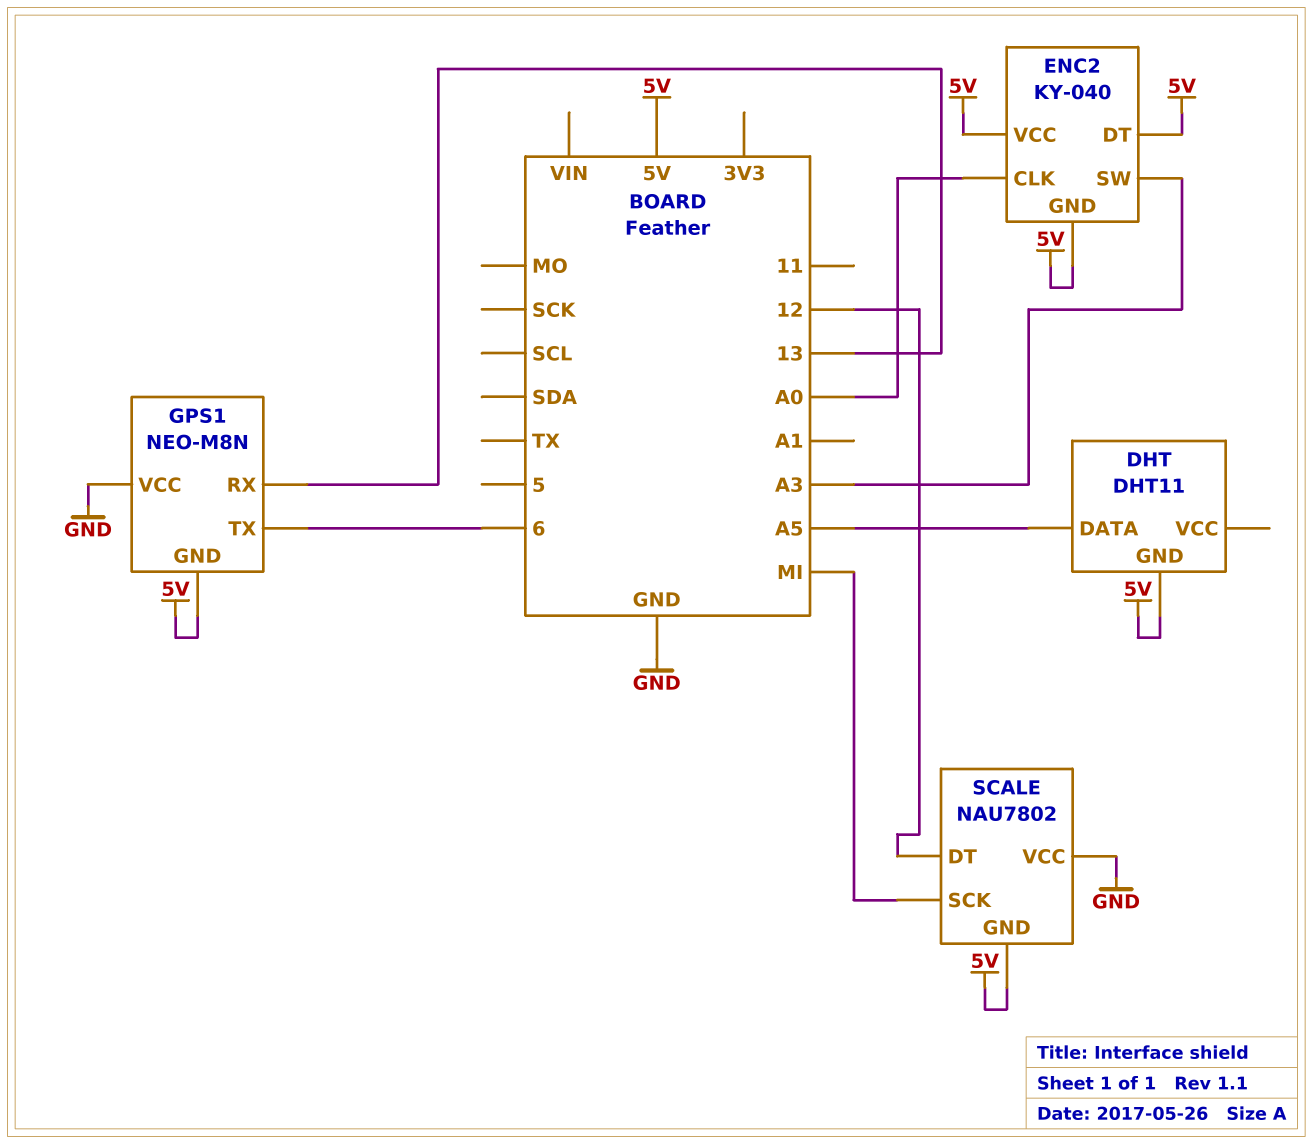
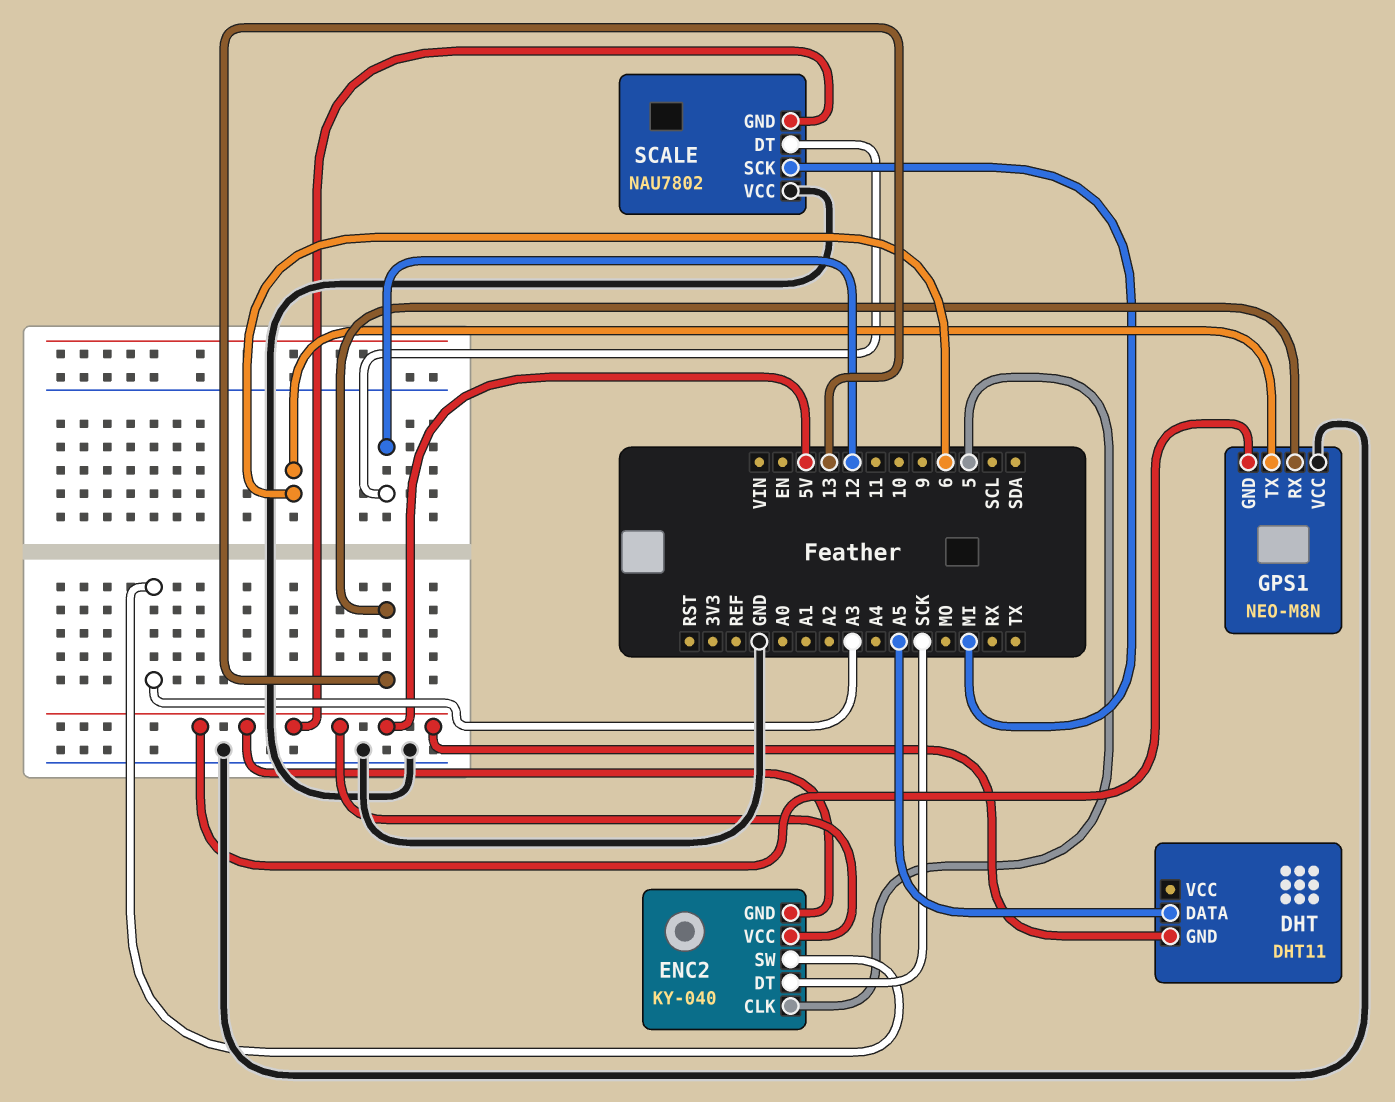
ENC2 pin CLK: A0 -> 5
ENC2 pin DT: 5V -> SCK

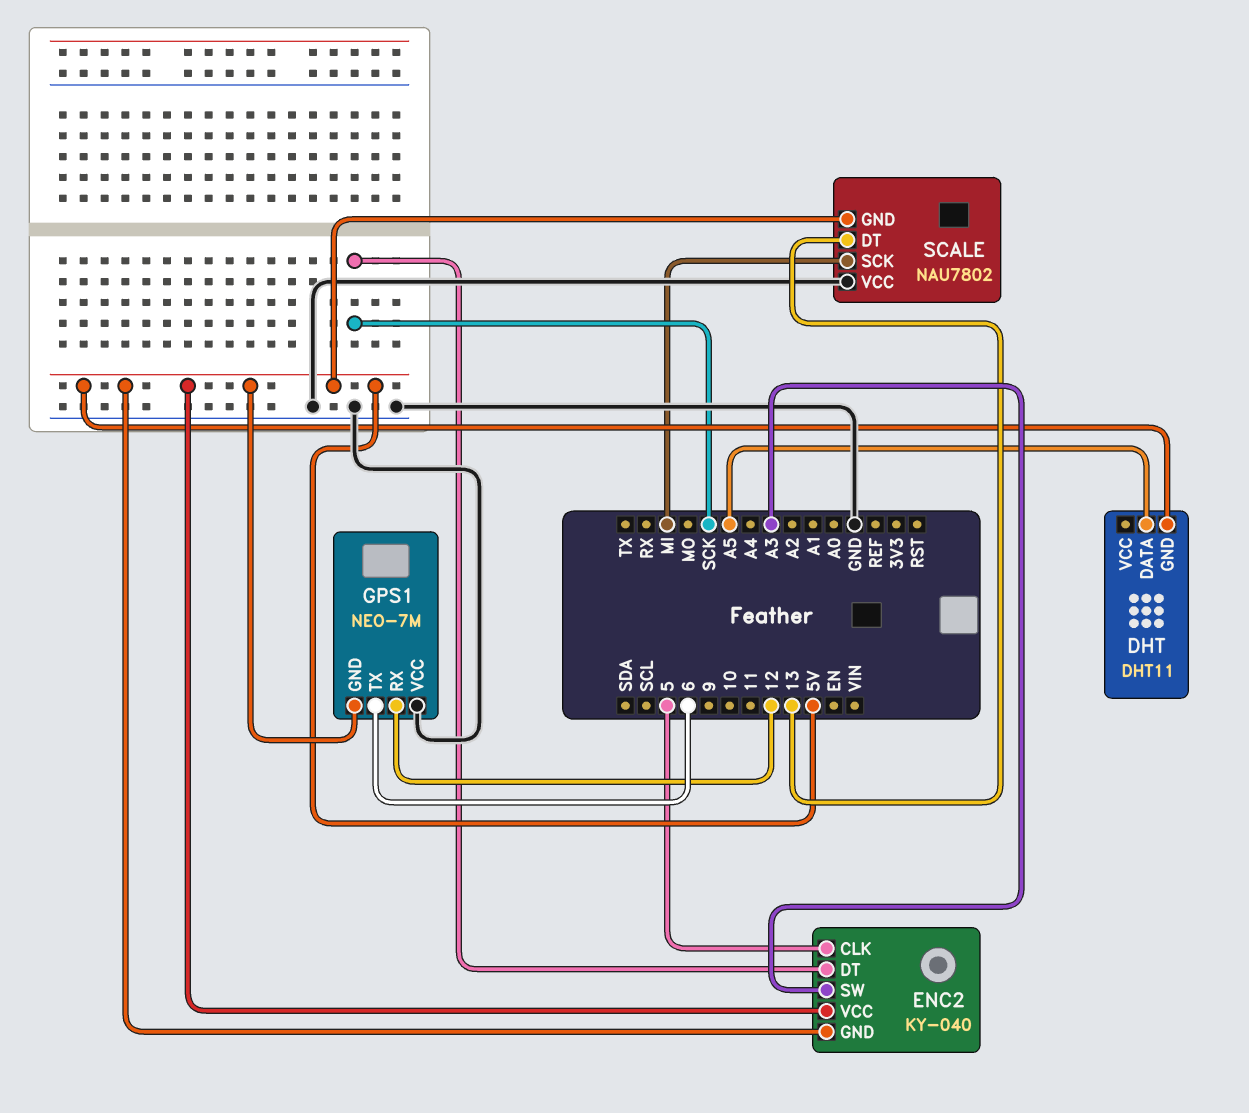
GPS1: NEO-M8N -> NEO-7M
GPS1 pin RX: 13 -> 12
SCALE pin DT: 12 -> 13

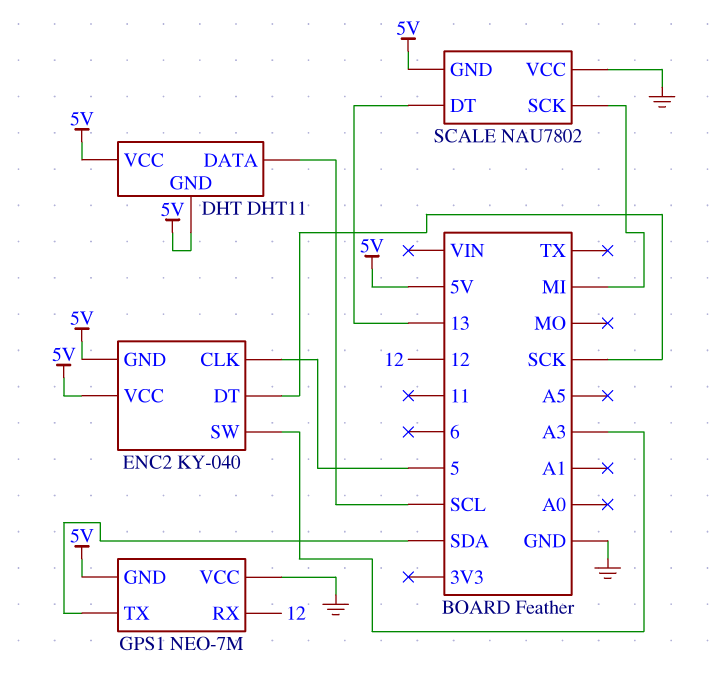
DHT pin DATA: A5 -> SCL
DHT pin VCC: none -> 5V
GPS1 pin TX: 6 -> SDA

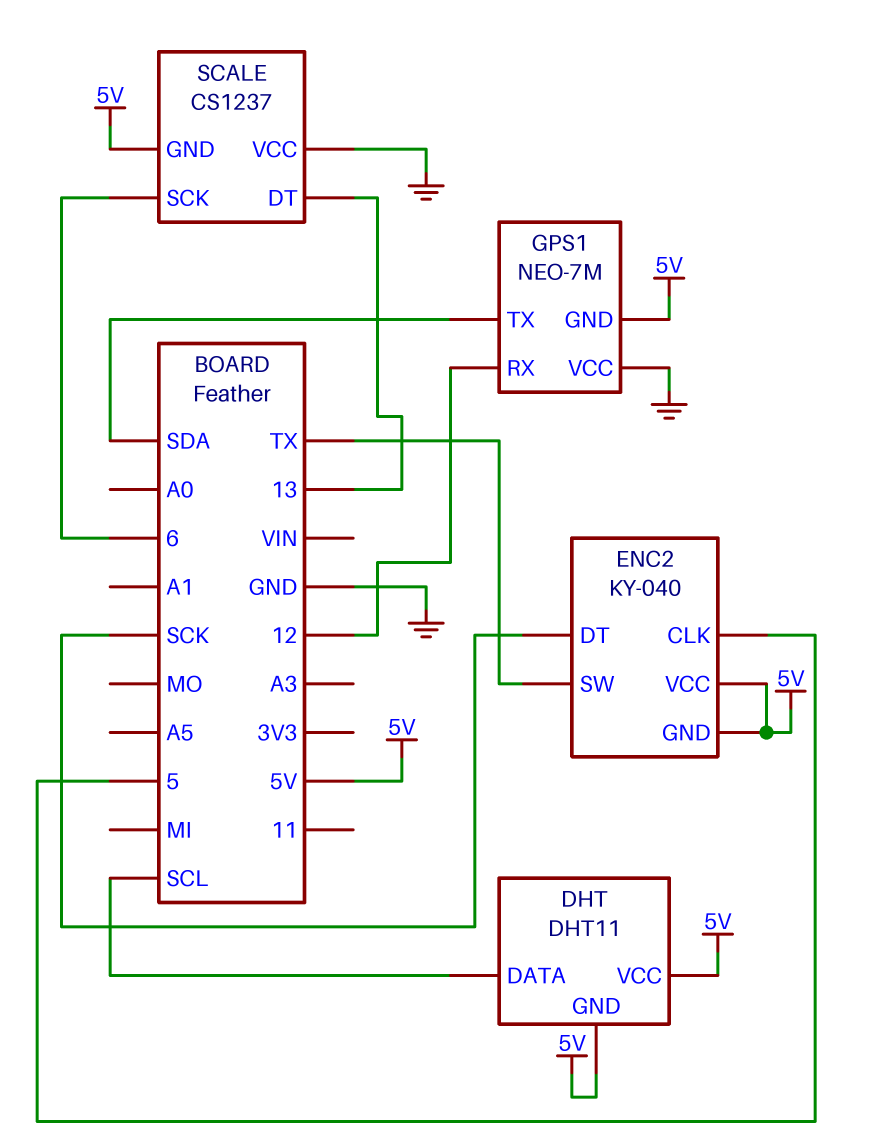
ENC2 pin SW: A3 -> TX
SCALE: NAU7802 -> CS1237
SCALE pin SCK: MI -> 6

